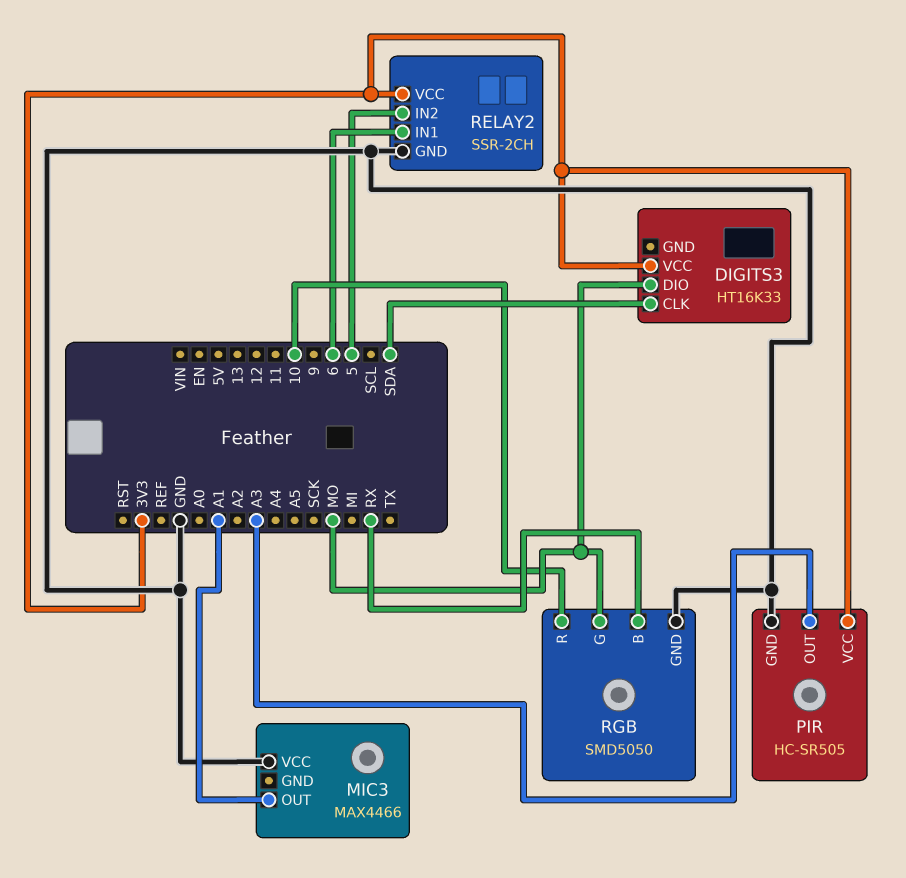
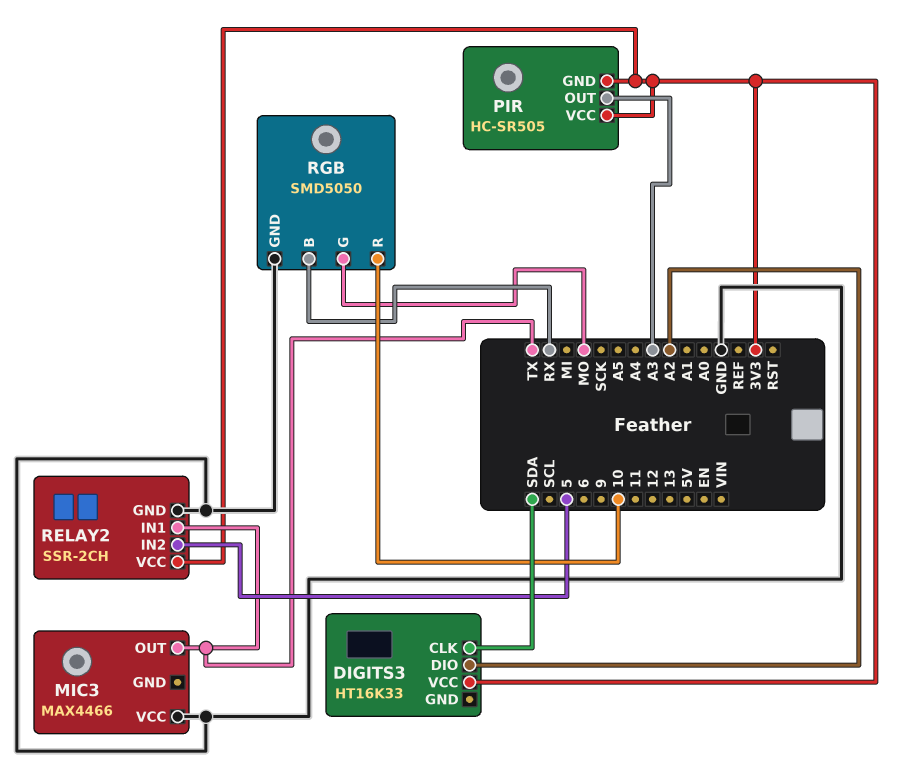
DIGITS3 pin DIO: MO -> A2
MIC3 pin OUT: A1 -> TX
PIR pin GND: GND -> 3V3
RELAY2 pin IN1: 6 -> TX

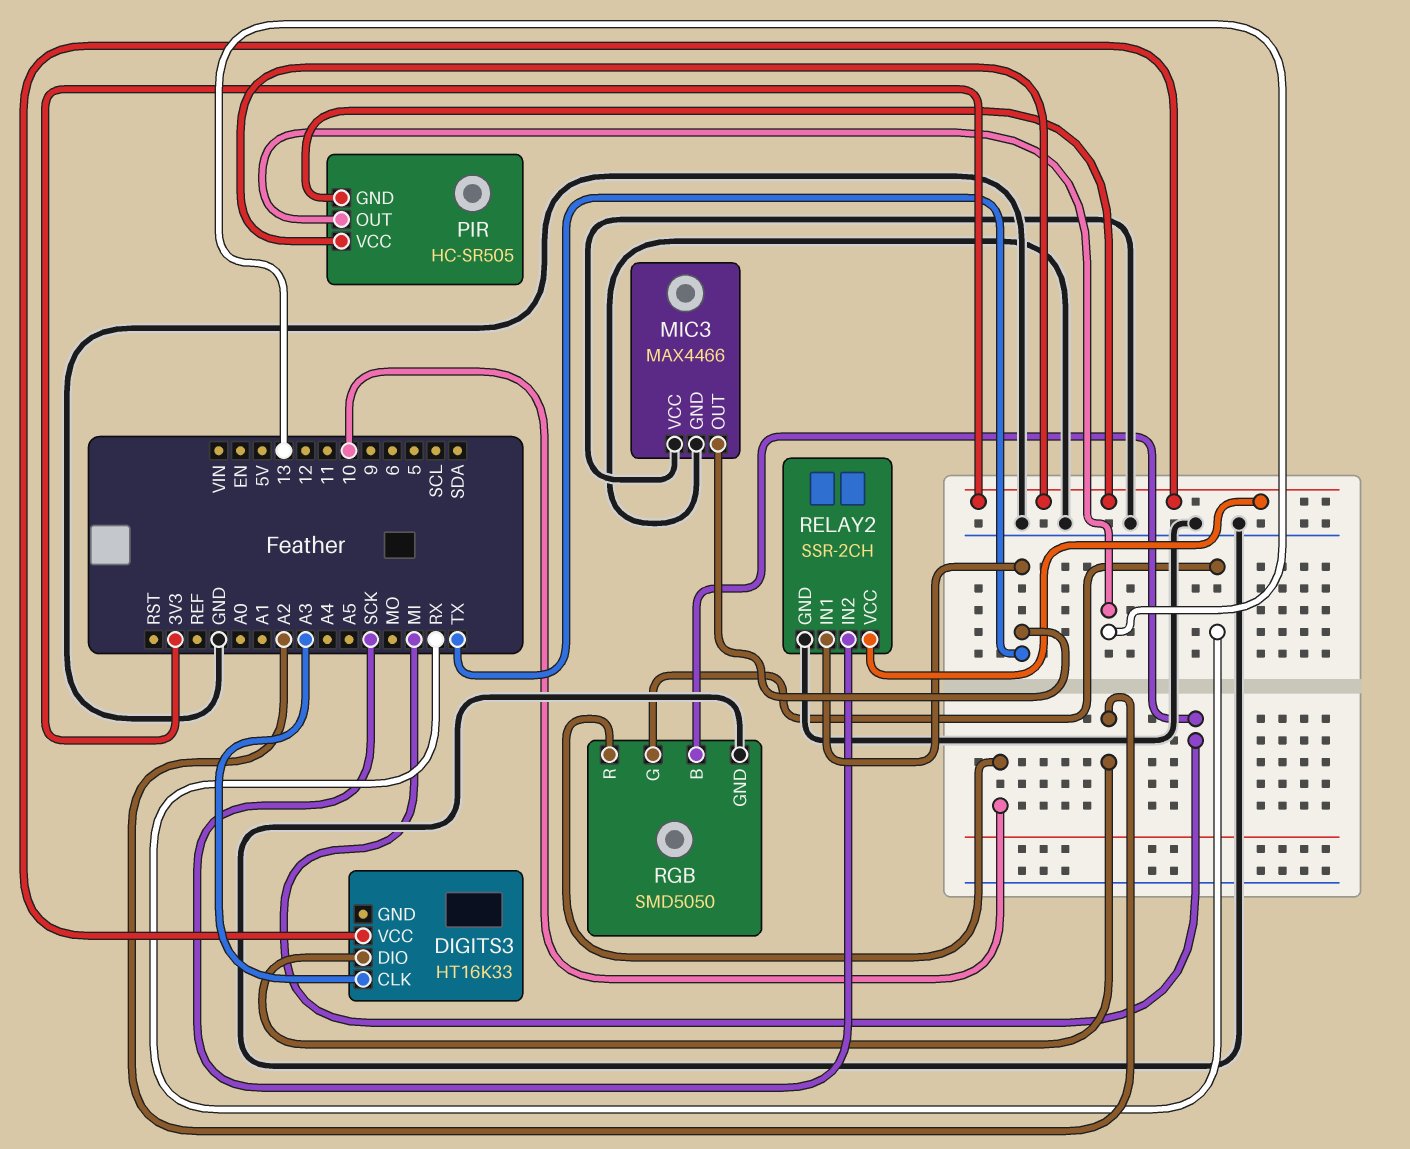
DIGITS3 pin CLK: SDA -> A3
MIC3 pin GND: none -> GND
PIR pin OUT: A3 -> 13
RELAY2 pin IN2: 5 -> SCK
RGB pin B: RX -> MI
RGB pin G: MO -> RX

